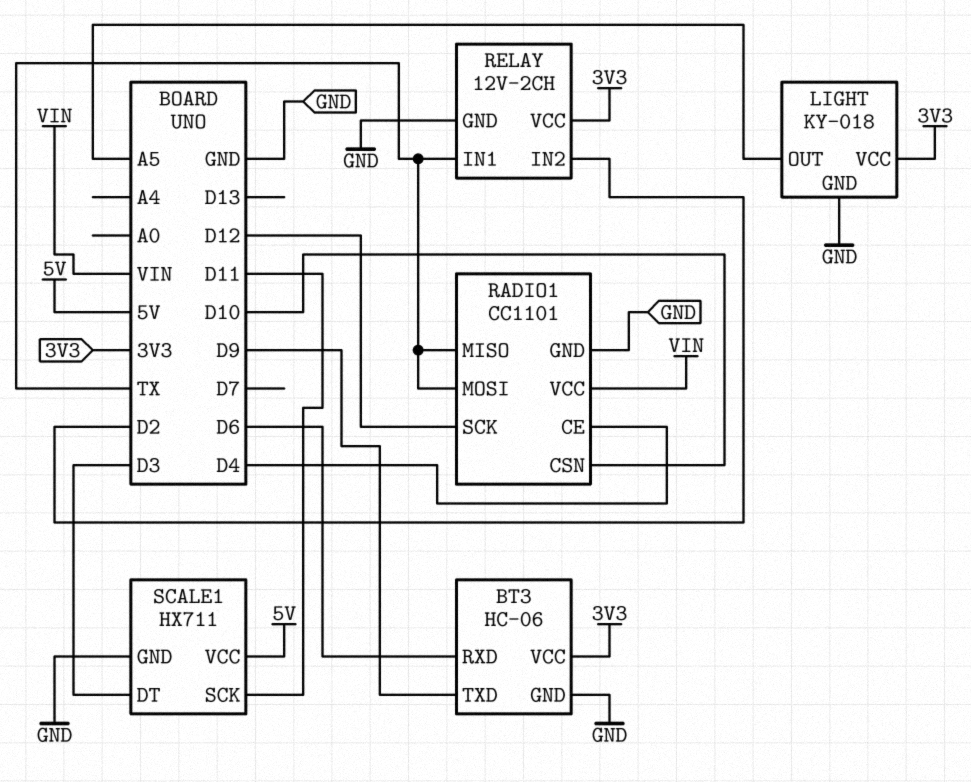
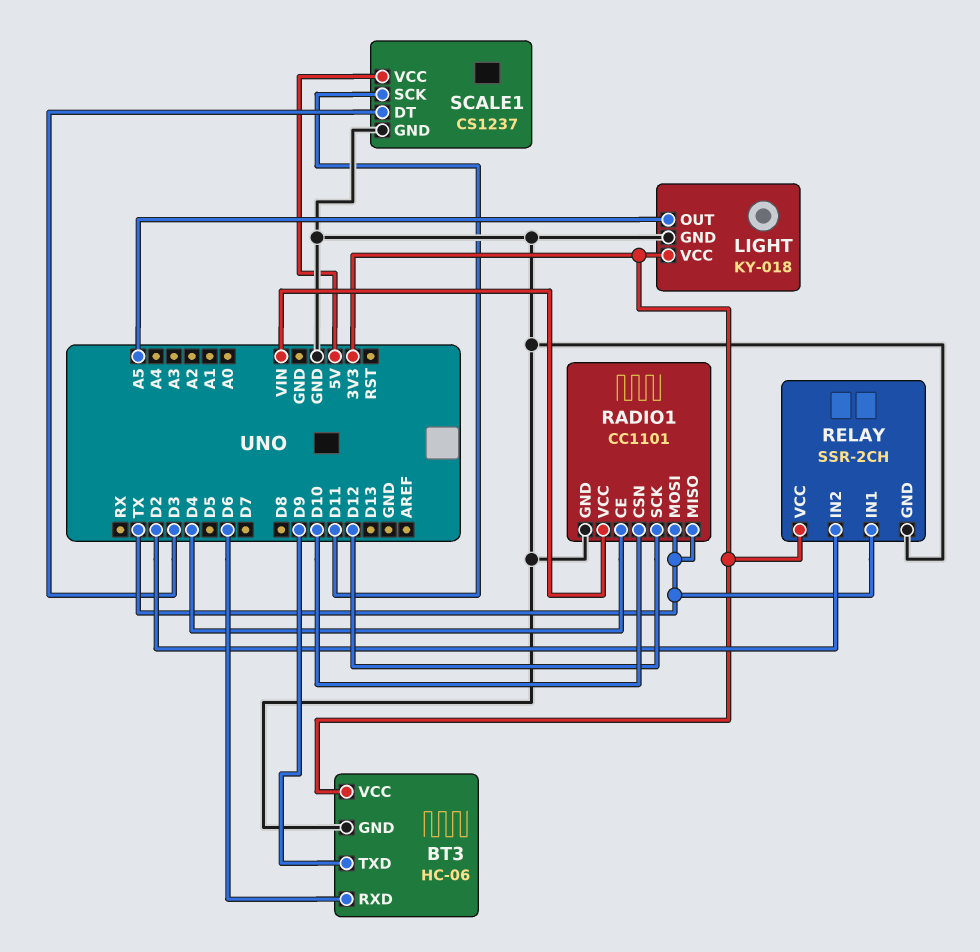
RELAY: 12V-2CH -> SSR-2CH
SCALE1: HX711 -> CS1237

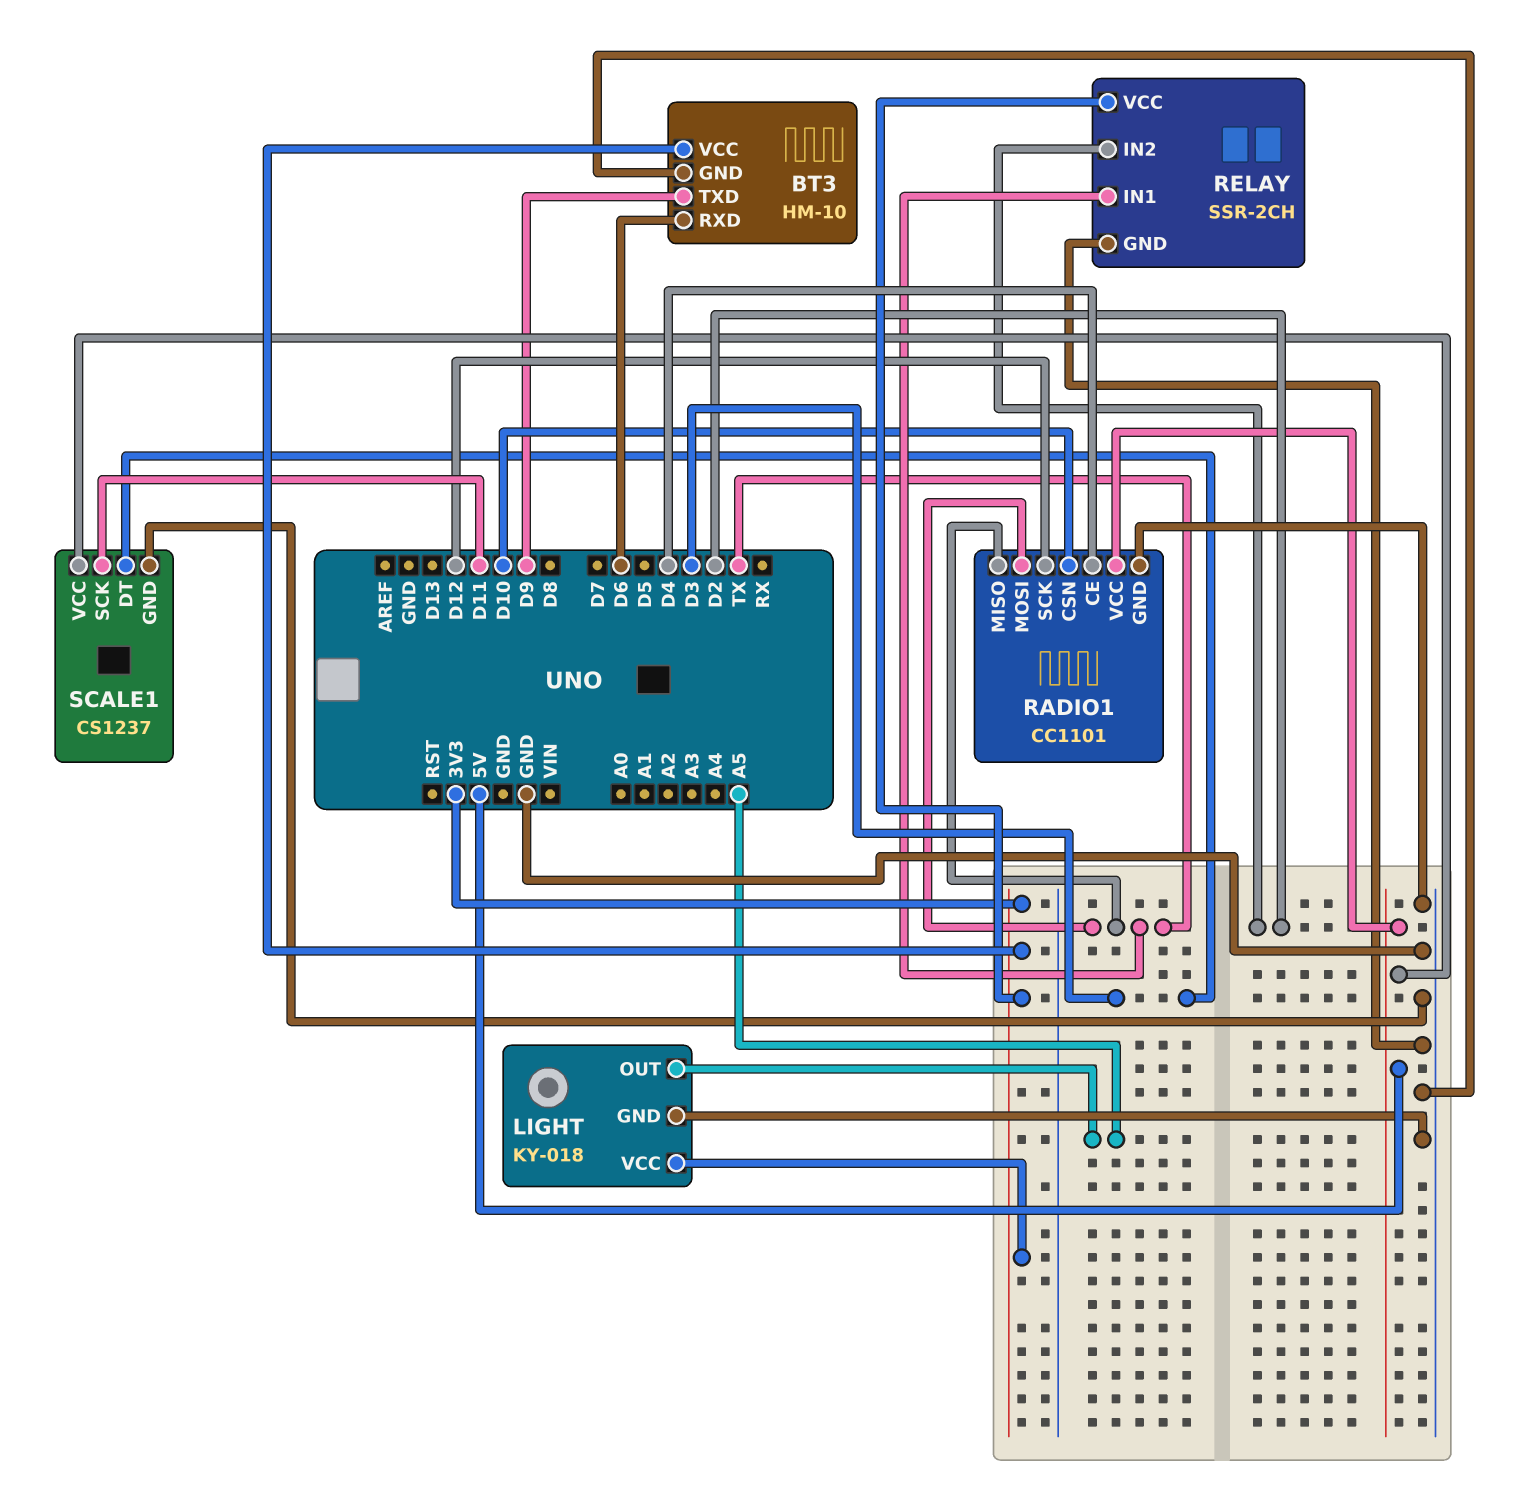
BT3: HC-06 -> HM-10
RADIO1 pin VCC: VIN -> 5V

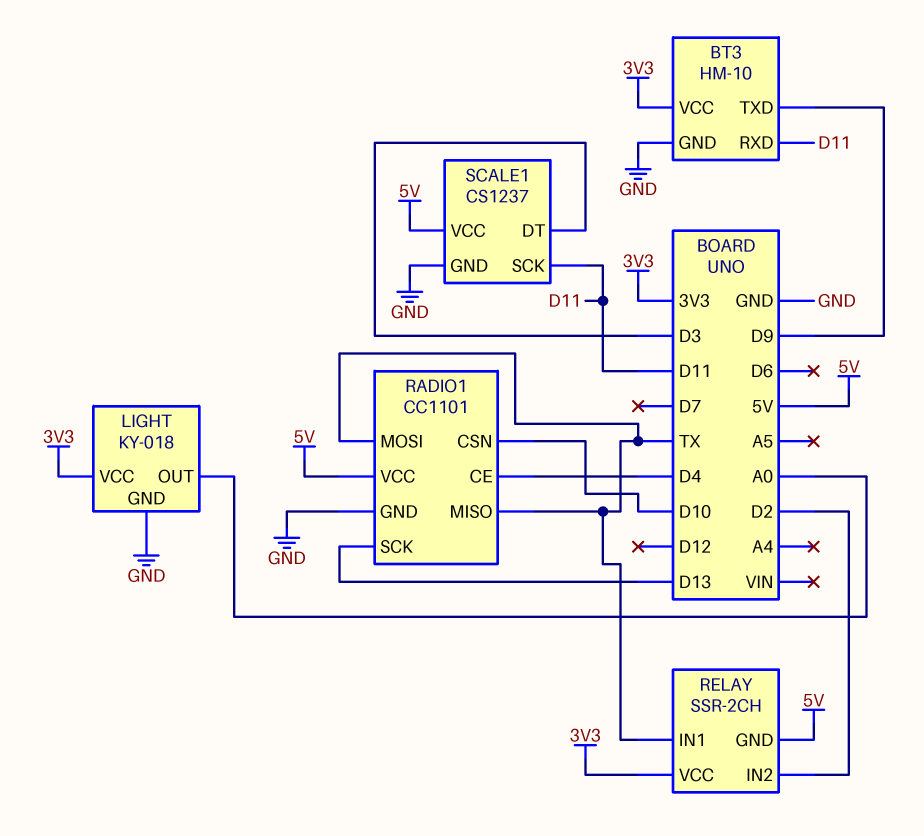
BT3 pin RXD: D6 -> D11
LIGHT pin OUT: A5 -> A0
RADIO1 pin SCK: D12 -> D13
RELAY pin GND: GND -> 5V

